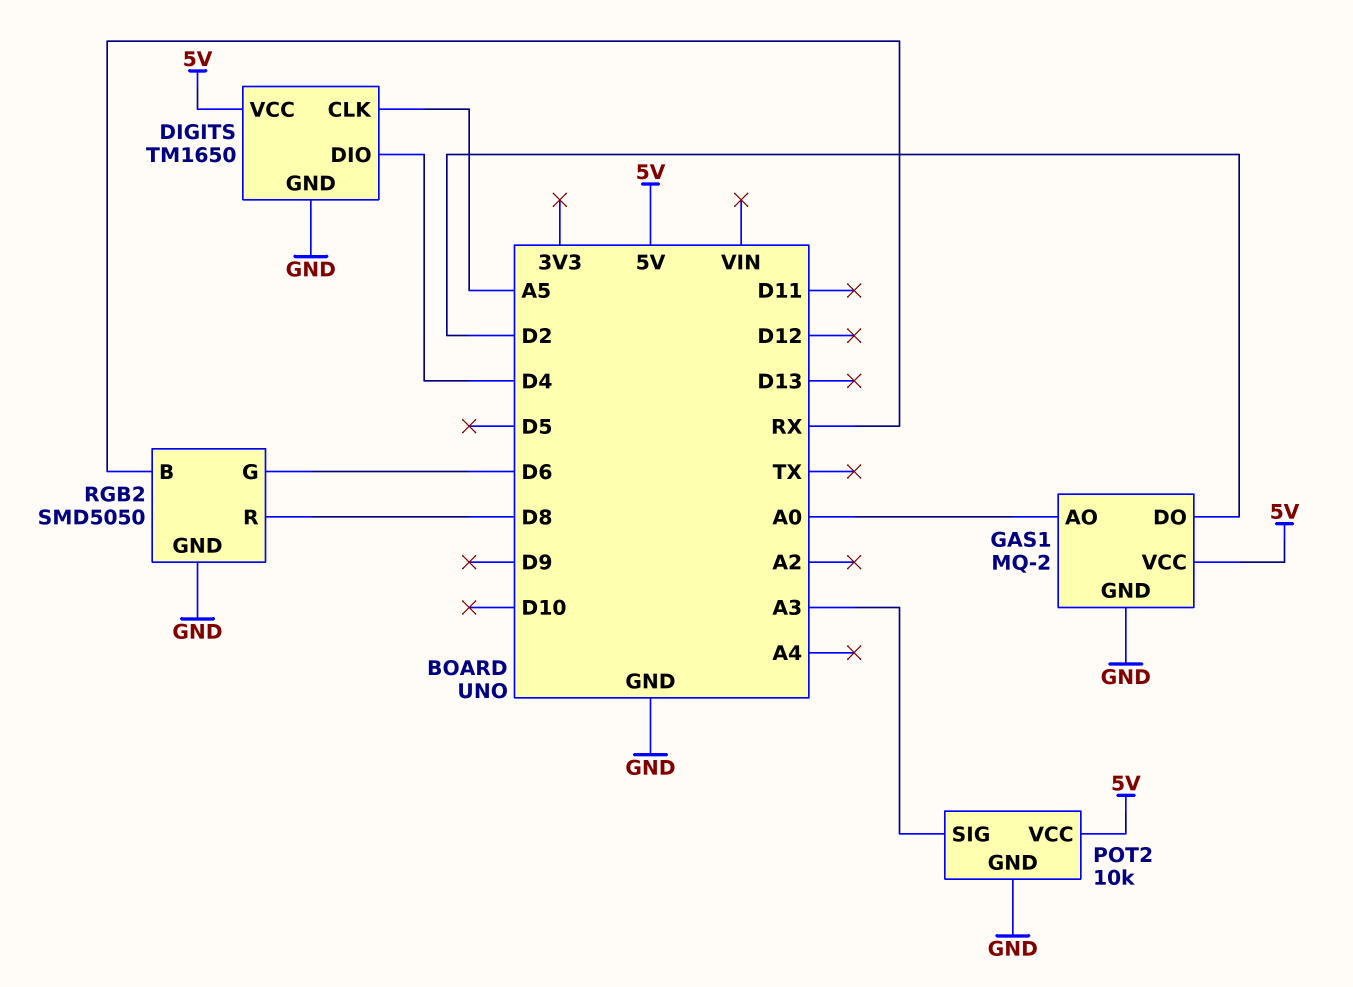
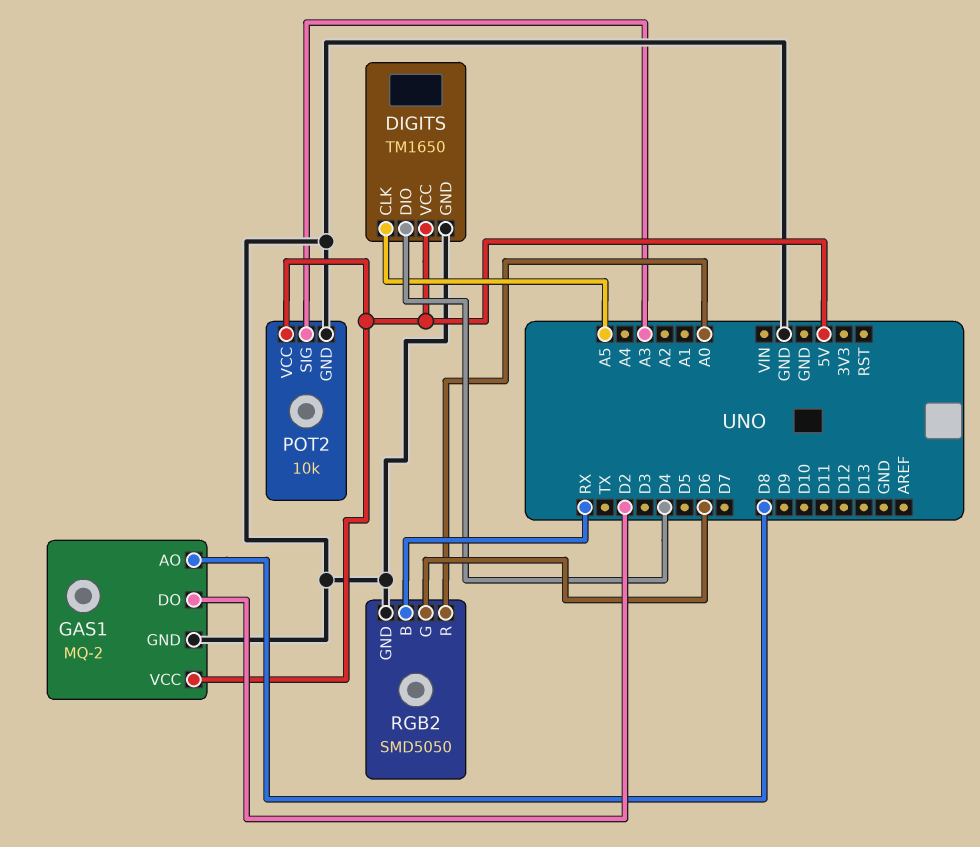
GAS1 pin AO: A0 -> D8
RGB2 pin R: D8 -> A0

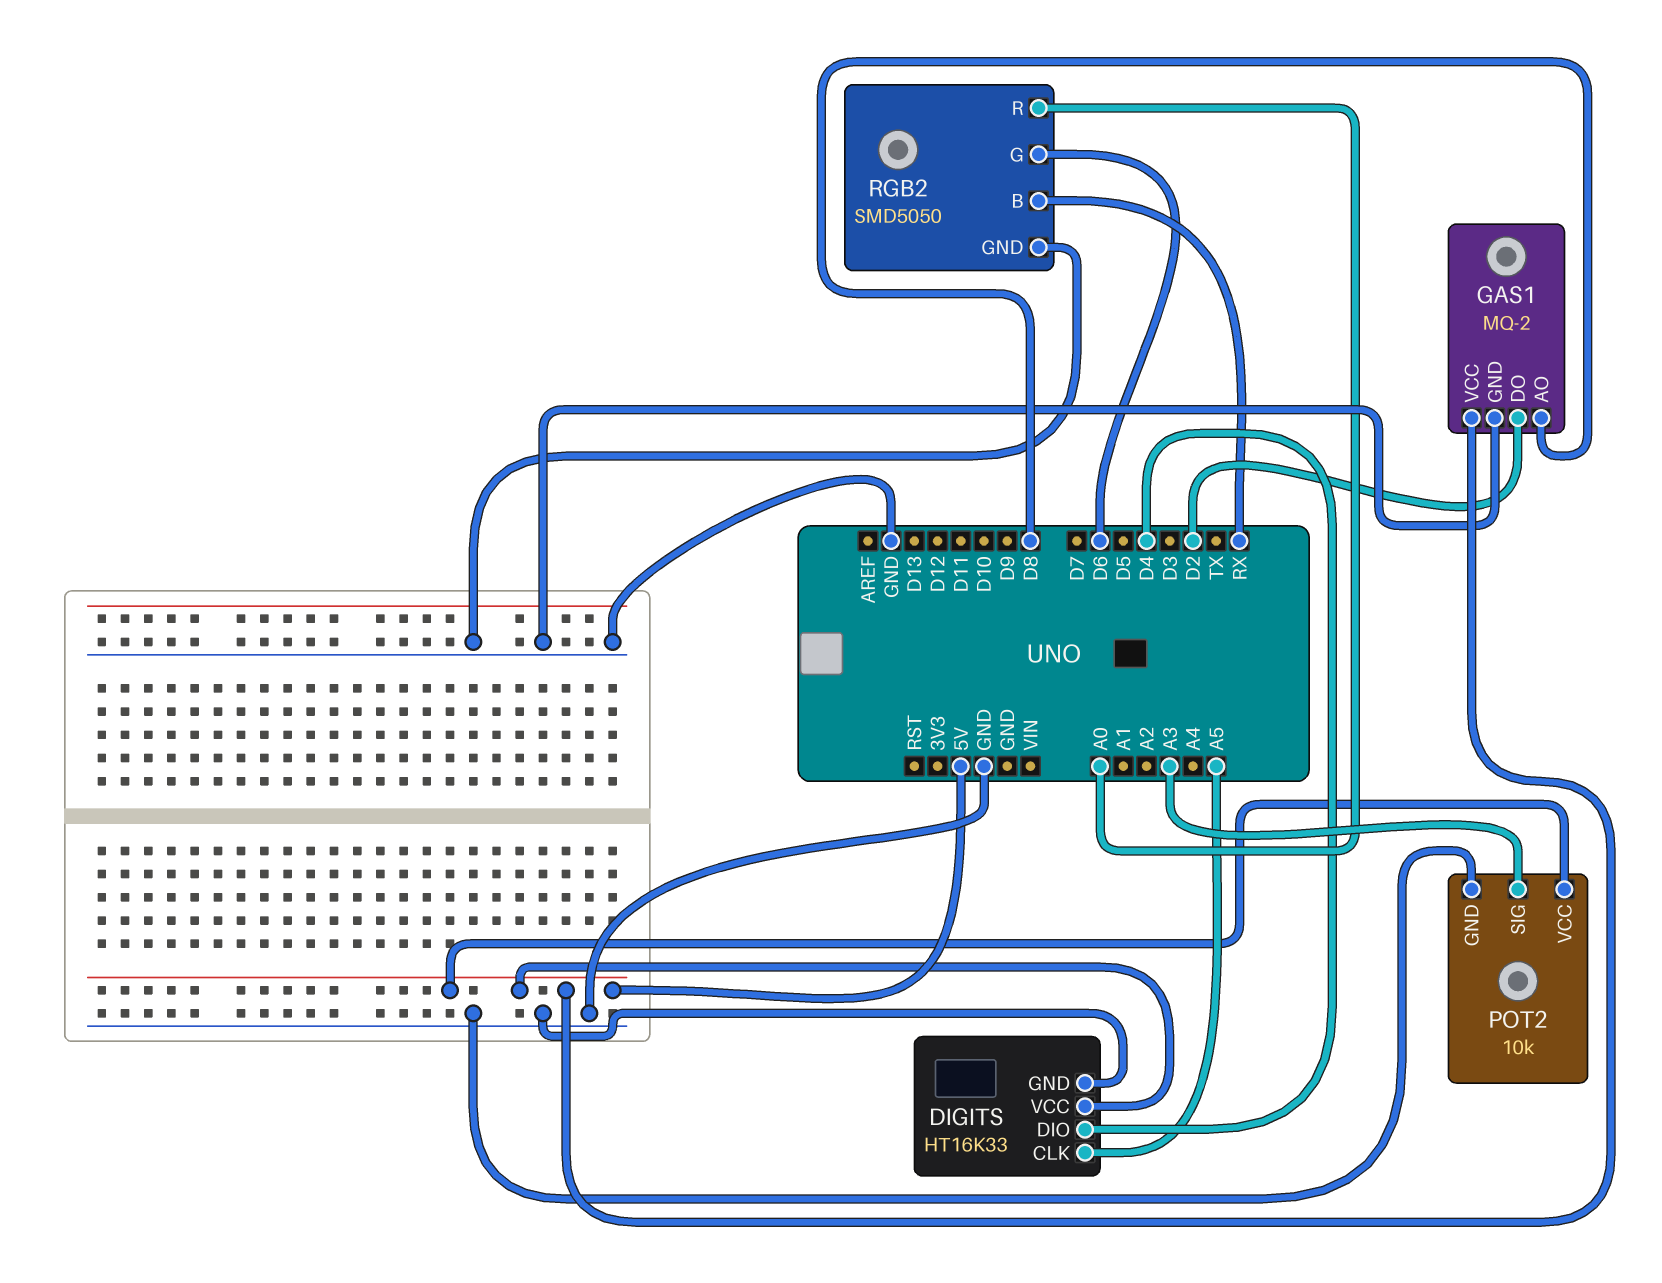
DIGITS: TM1650 -> HT16K33

